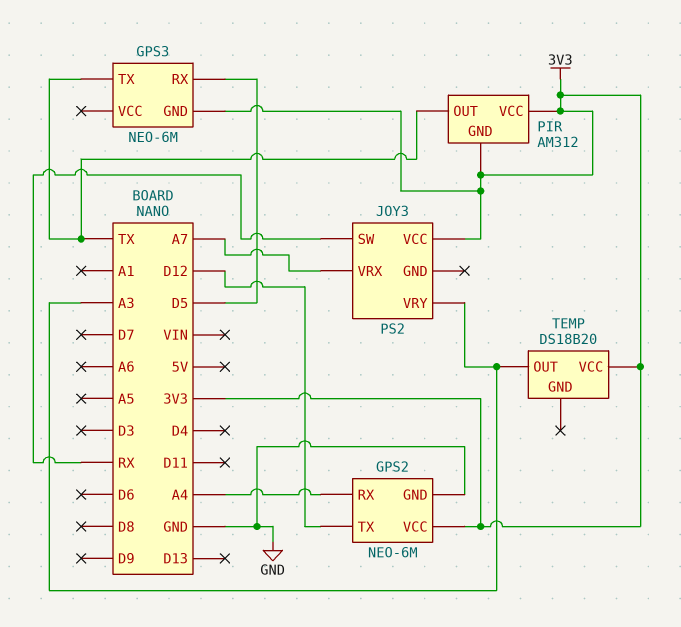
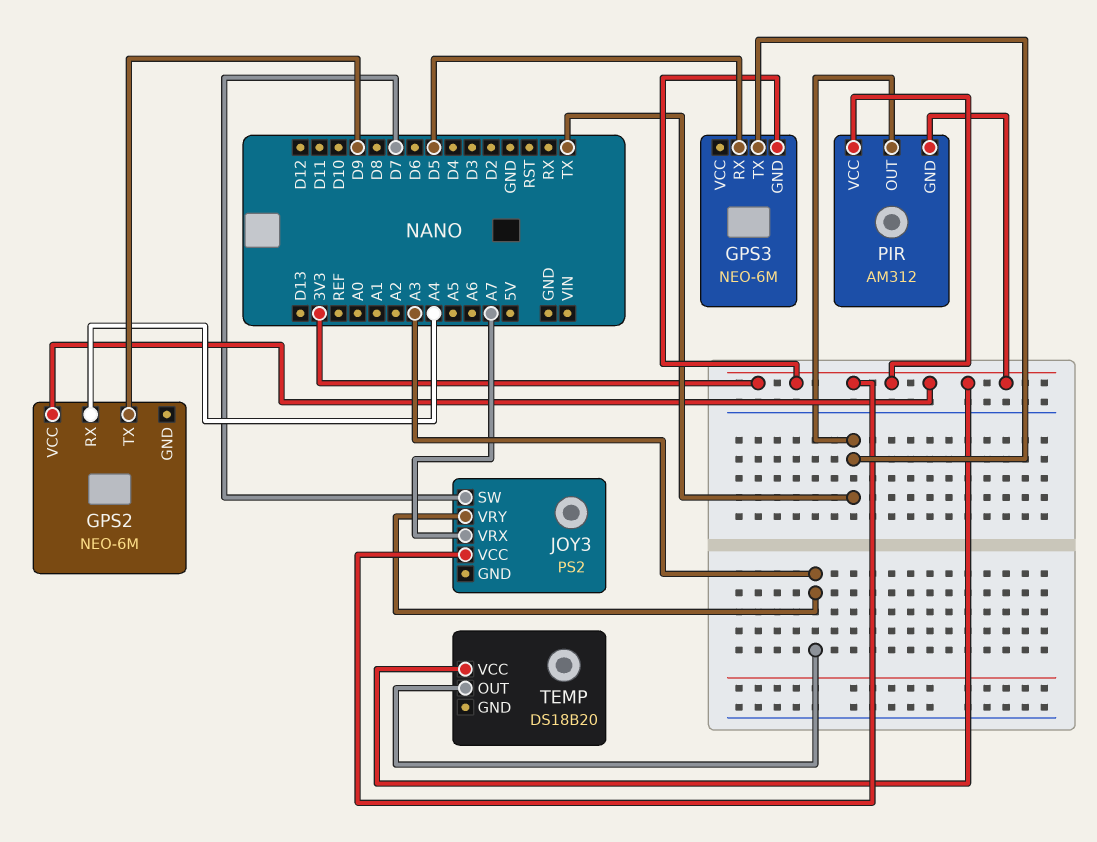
GPS2 pin GND: GND -> none
GPS2 pin TX: D12 -> D9
JOY3 pin SW: RX -> D7

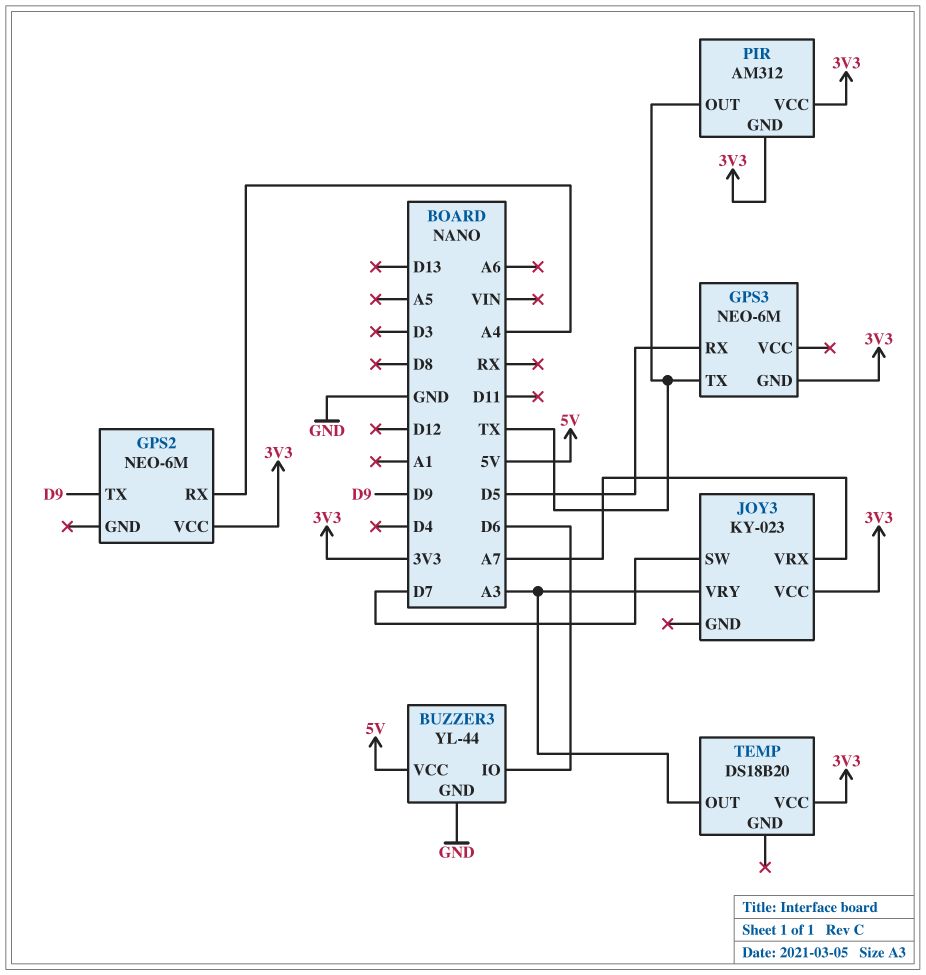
BUZZER3: none -> YL-44
BUZZER3 pin GND: none -> GND
BUZZER3 pin IO: none -> D6
BUZZER3 pin VCC: none -> 5V
JOY3: PS2 -> KY-023

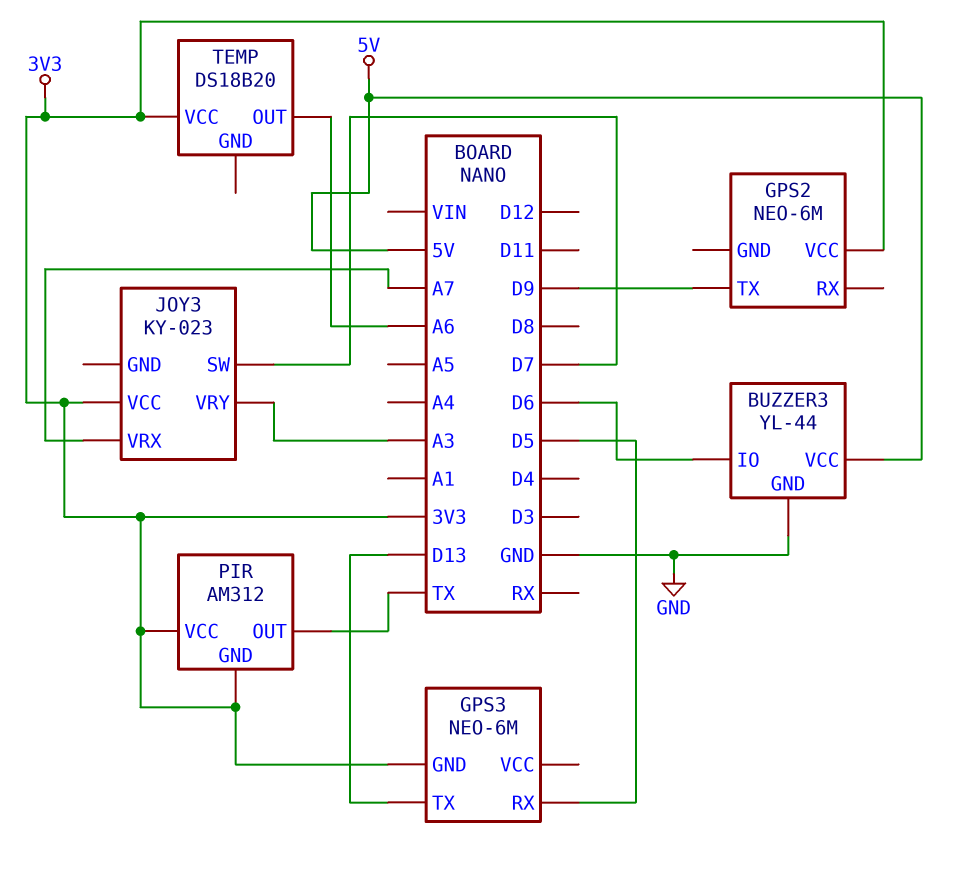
GPS2 pin RX: A4 -> none
GPS3 pin TX: TX -> D13
TEMP pin OUT: A3 -> A6

